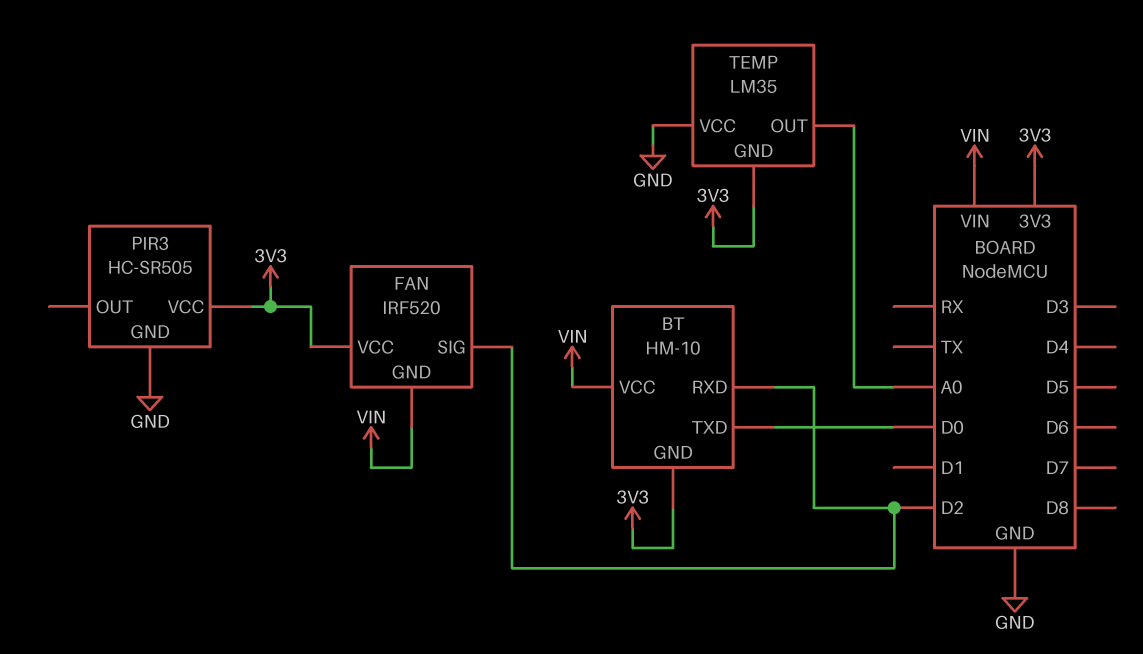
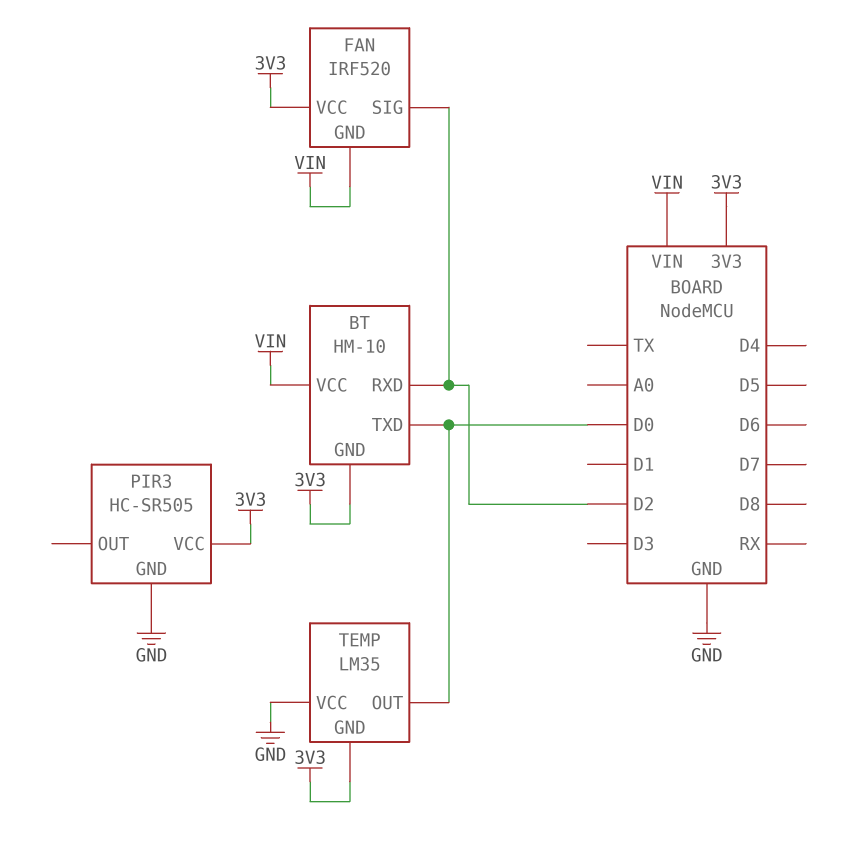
TEMP pin OUT: A0 -> D0

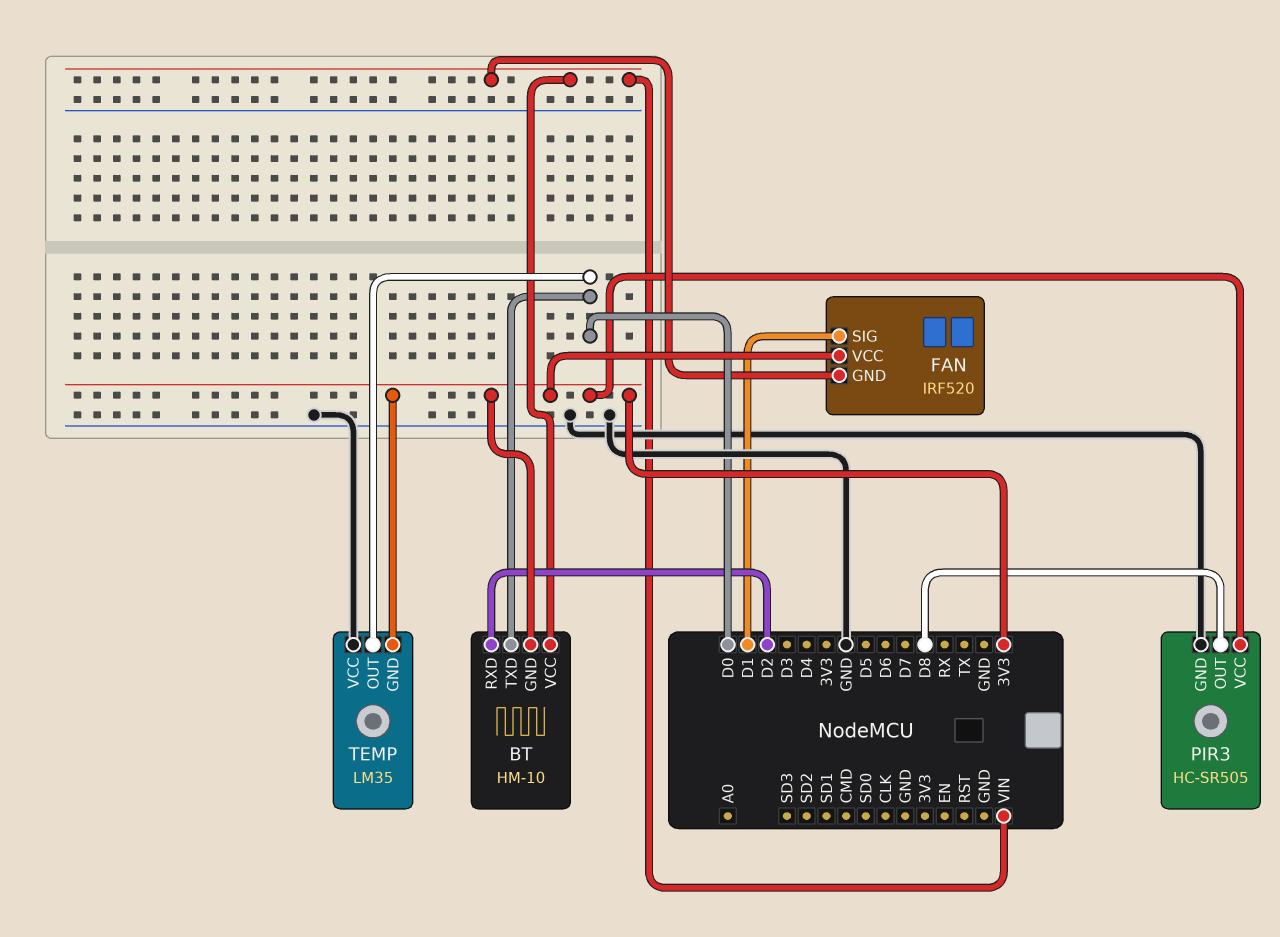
FAN pin SIG: D2 -> D1
PIR3 pin OUT: none -> D8

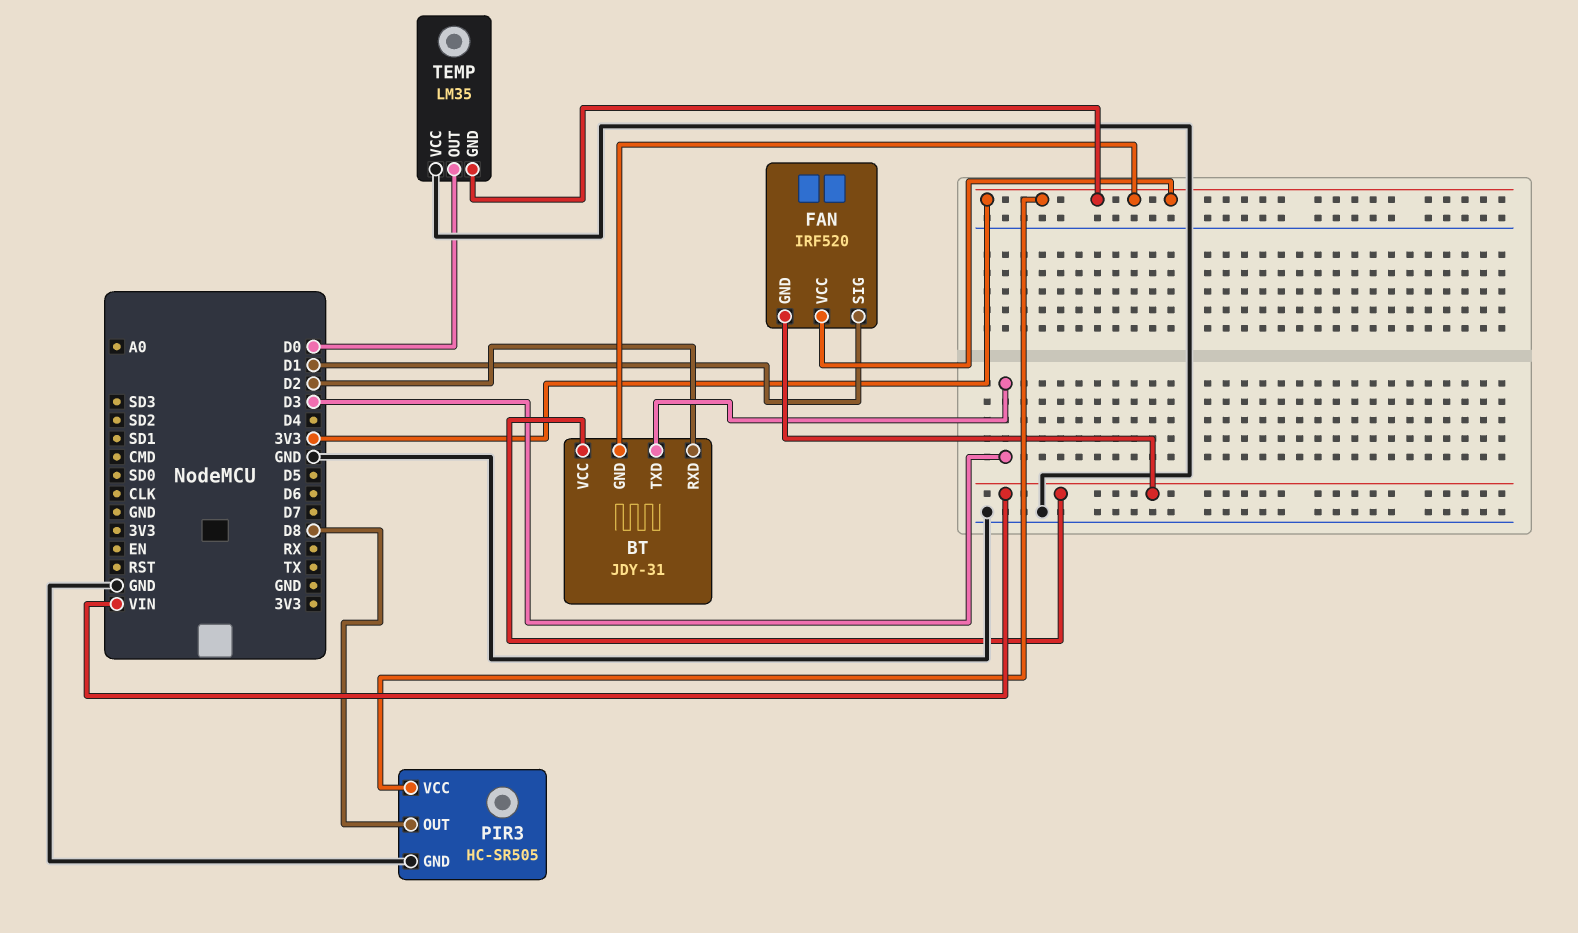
BT: HM-10 -> JDY-31
BT pin TXD: D0 -> D3

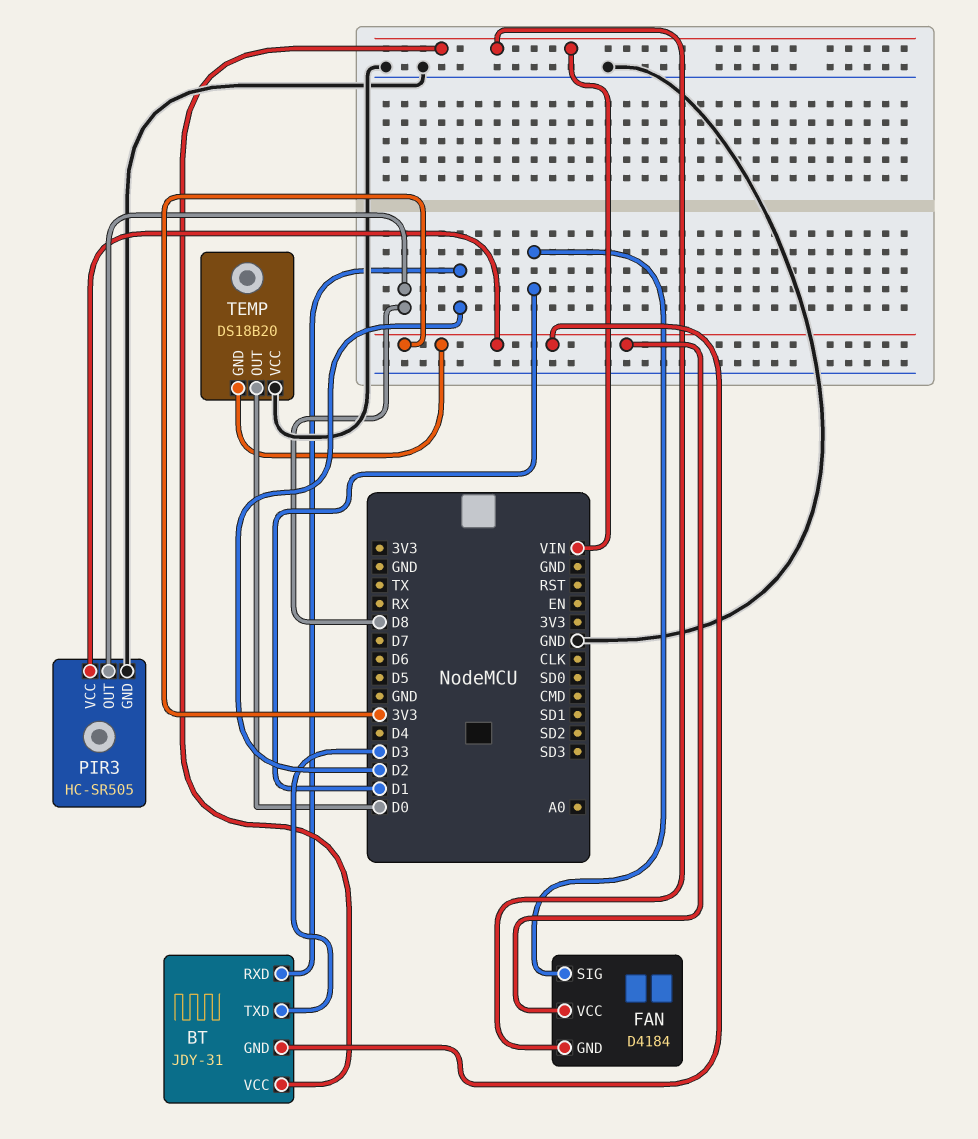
FAN: IRF520 -> D4184
TEMP: LM35 -> DS18B20

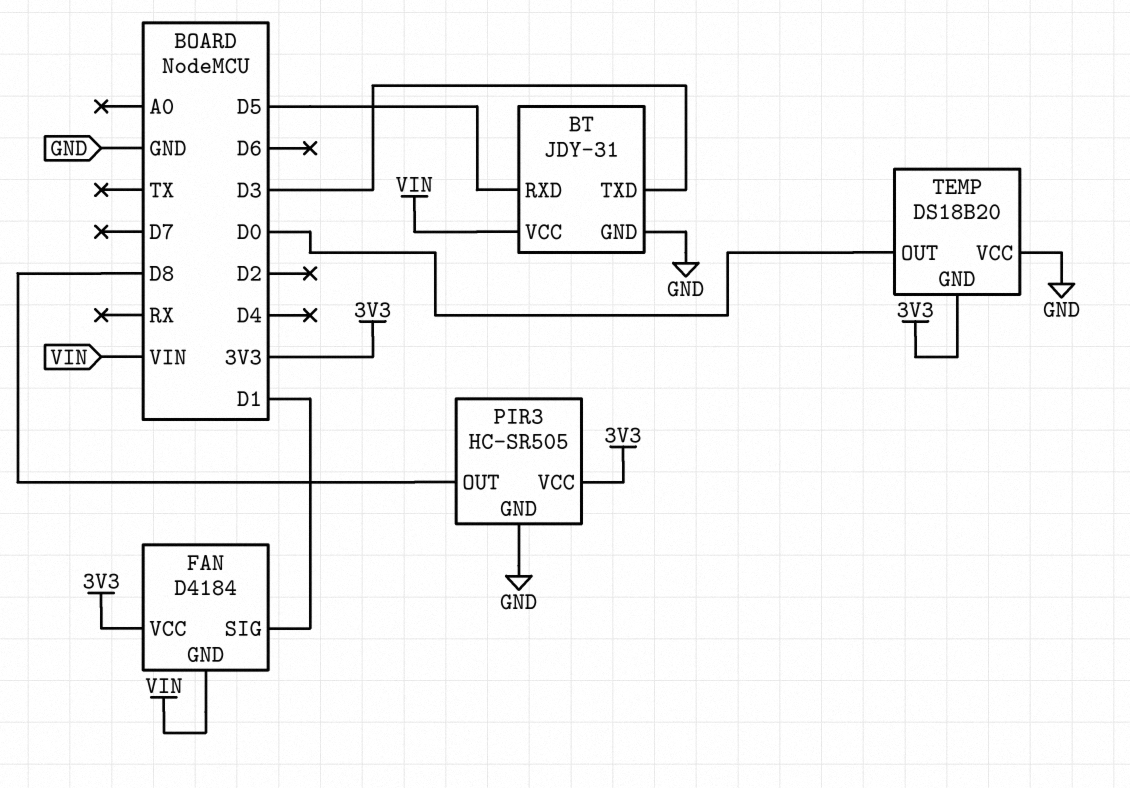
BT pin GND: 3V3 -> GND
BT pin RXD: D2 -> D5

